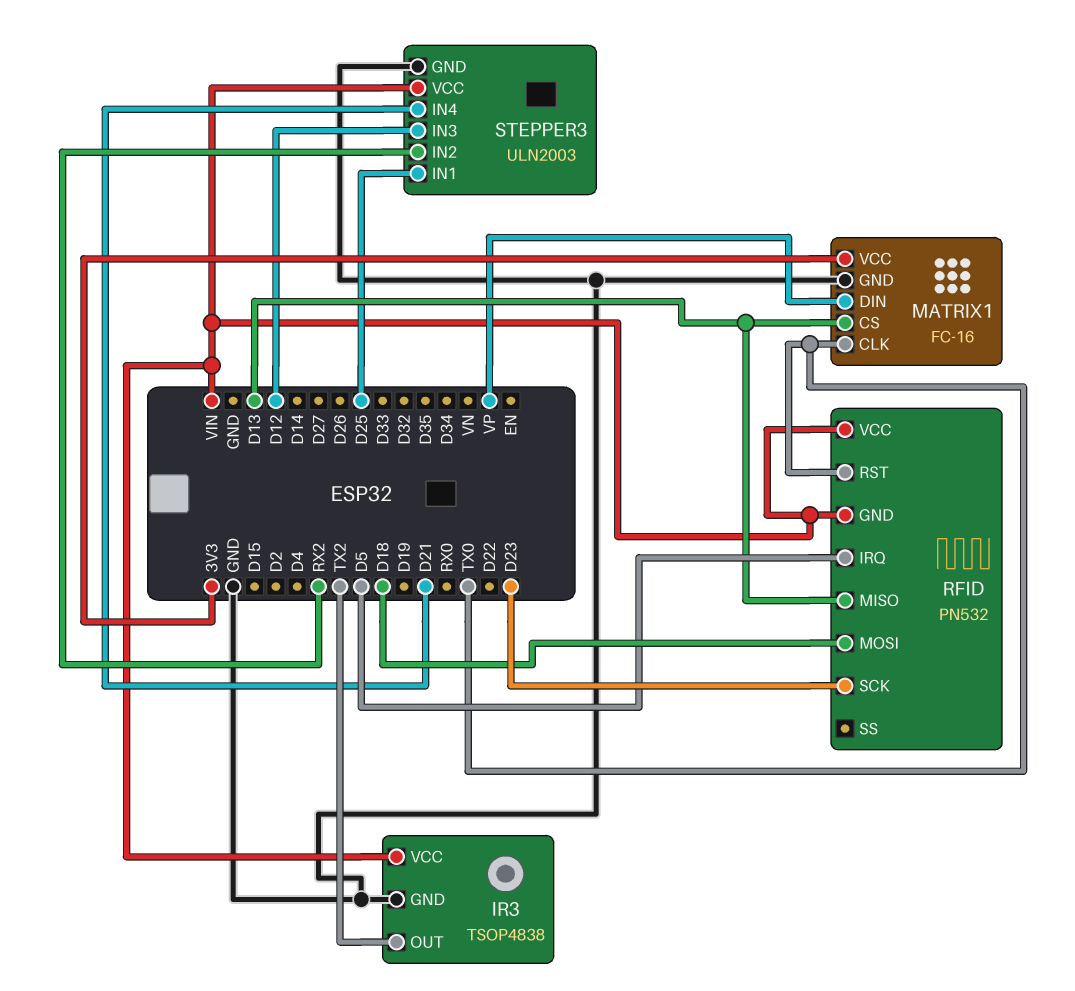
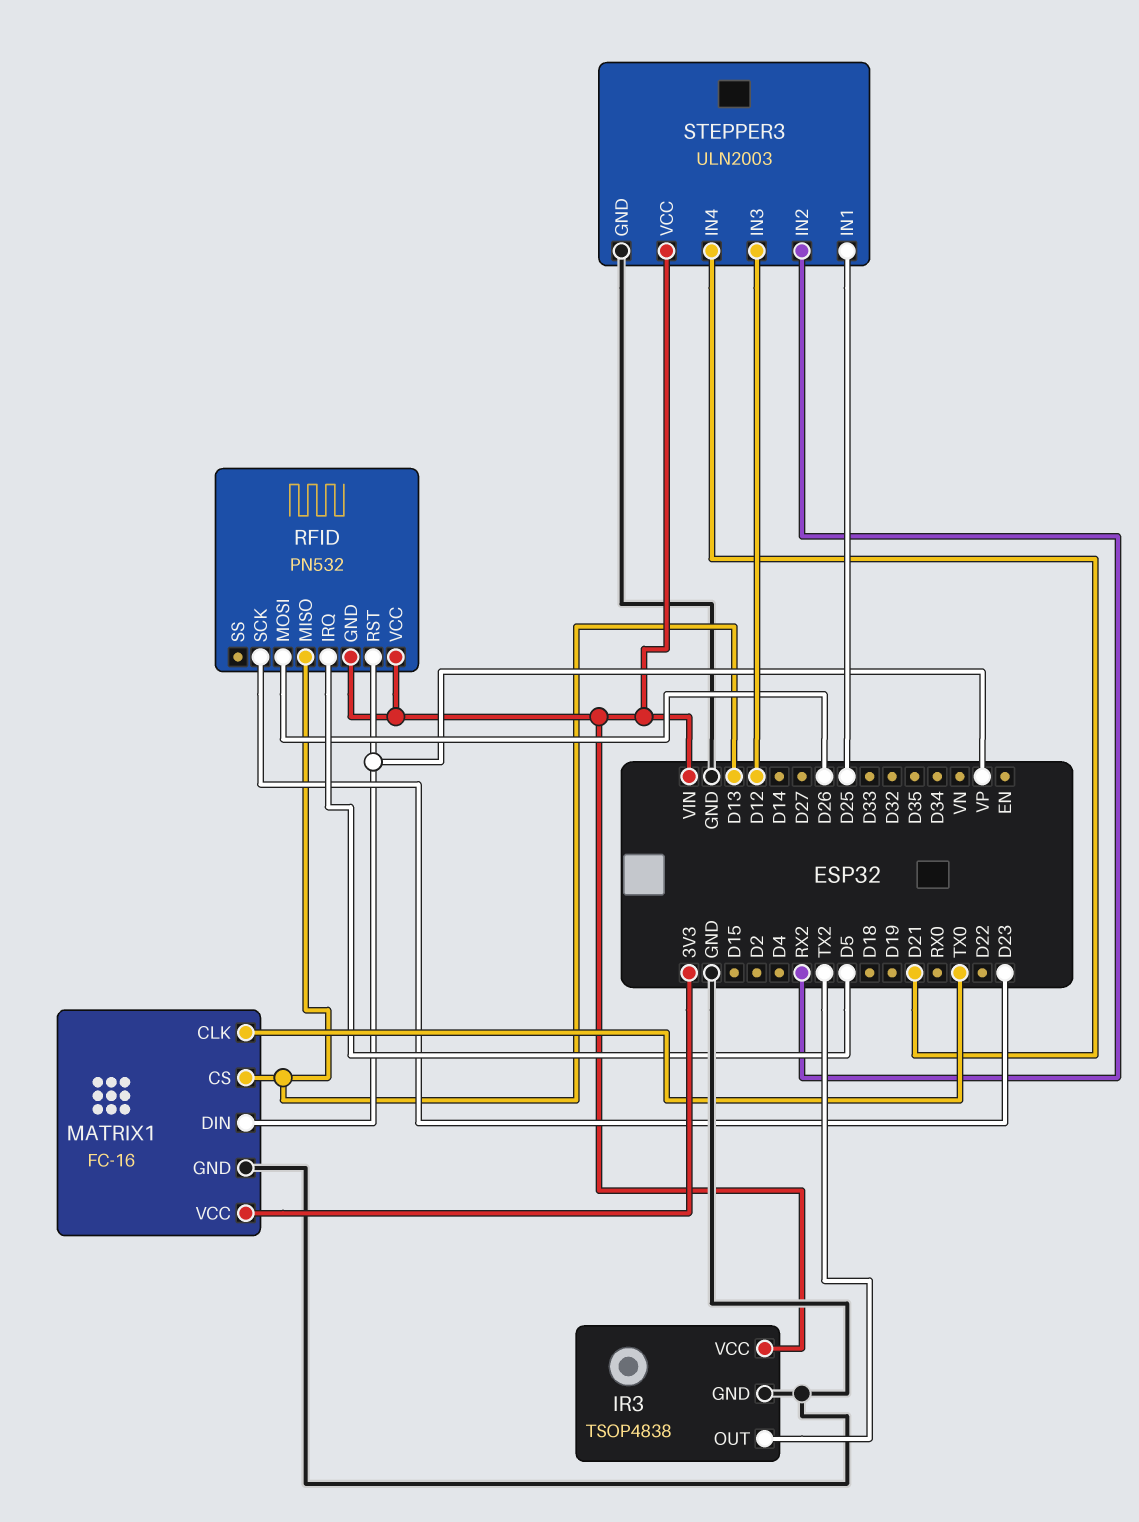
RFID pin MOSI: D18 -> D26
RFID pin RST: TX0 -> VP

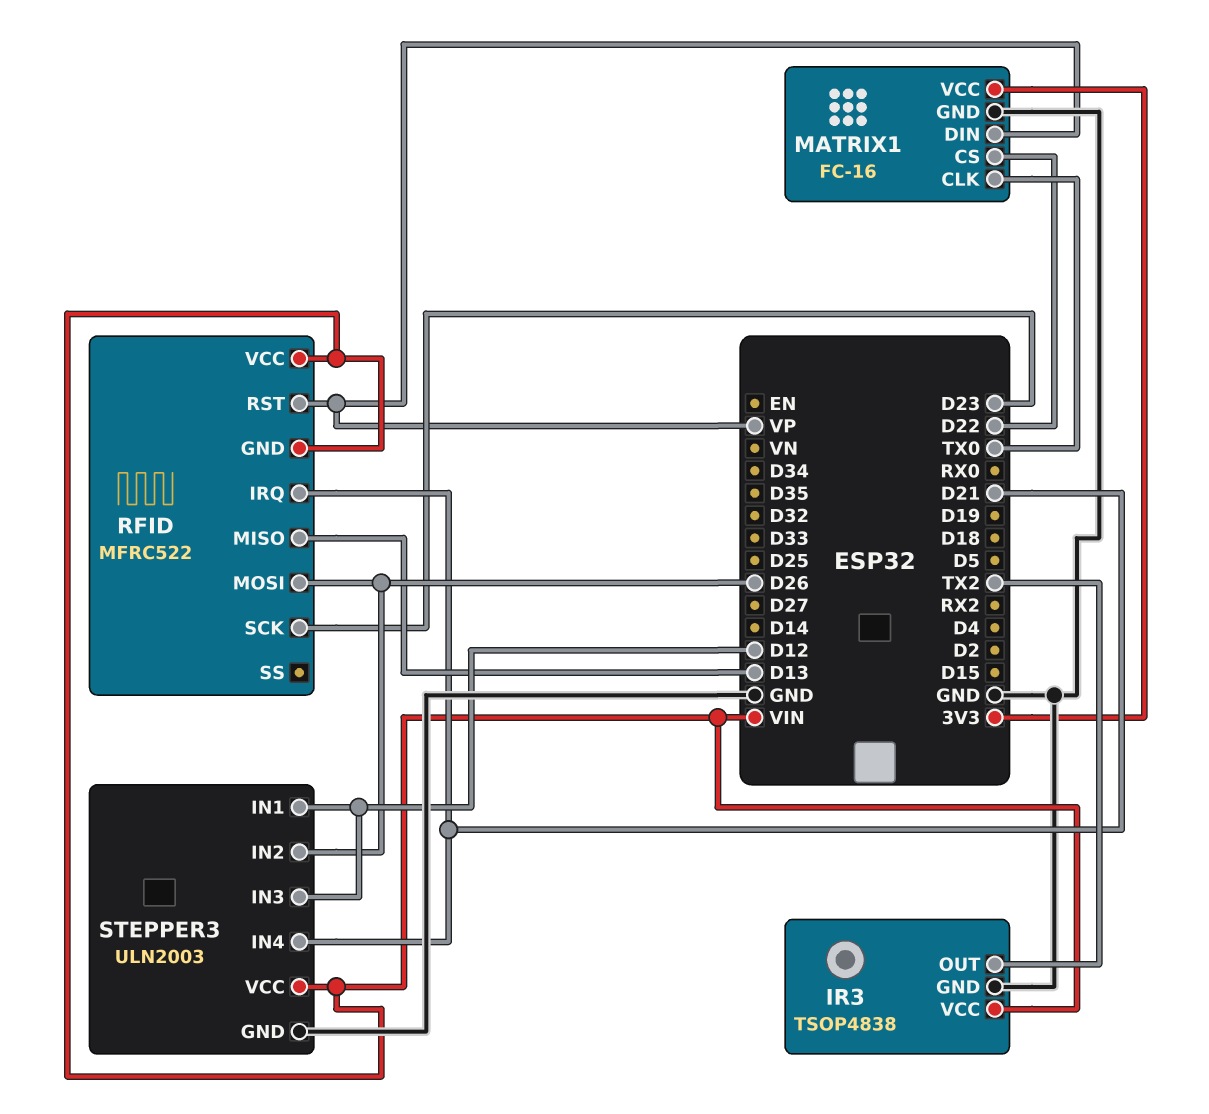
MATRIX1 pin CS: D13 -> D22
RFID: PN532 -> MFRC522
RFID pin IRQ: D5 -> D21
STEPPER3 pin IN1: D25 -> D12
STEPPER3 pin IN2: RX2 -> D26

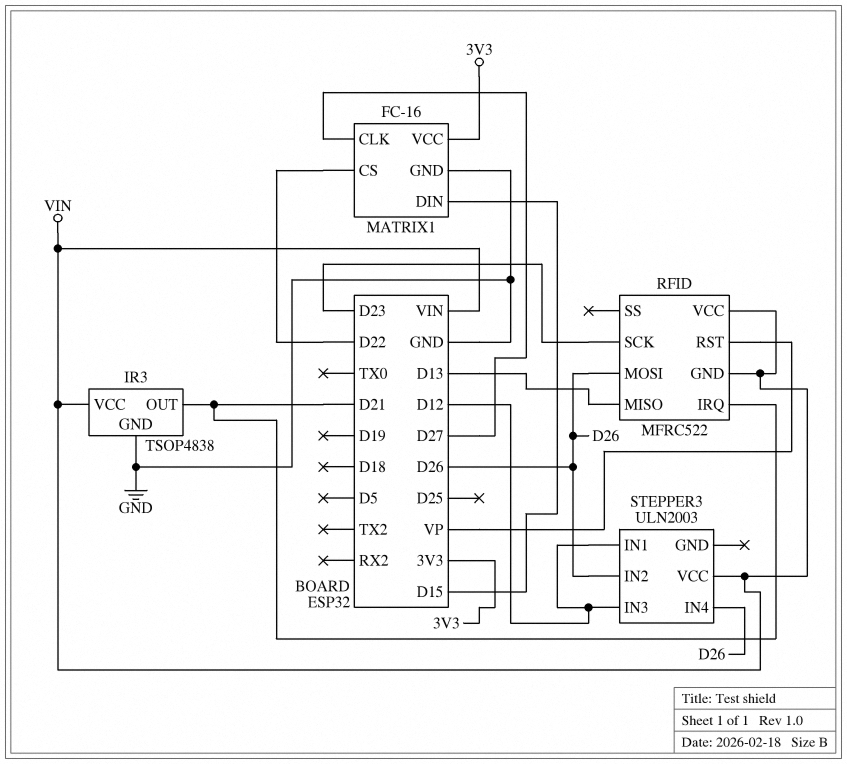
IR3 pin OUT: TX2 -> D21
MATRIX1 pin CLK: TX0 -> D27
MATRIX1 pin DIN: VP -> D15
STEPPER3 pin GND: GND -> none
STEPPER3 pin IN4: D21 -> D26

